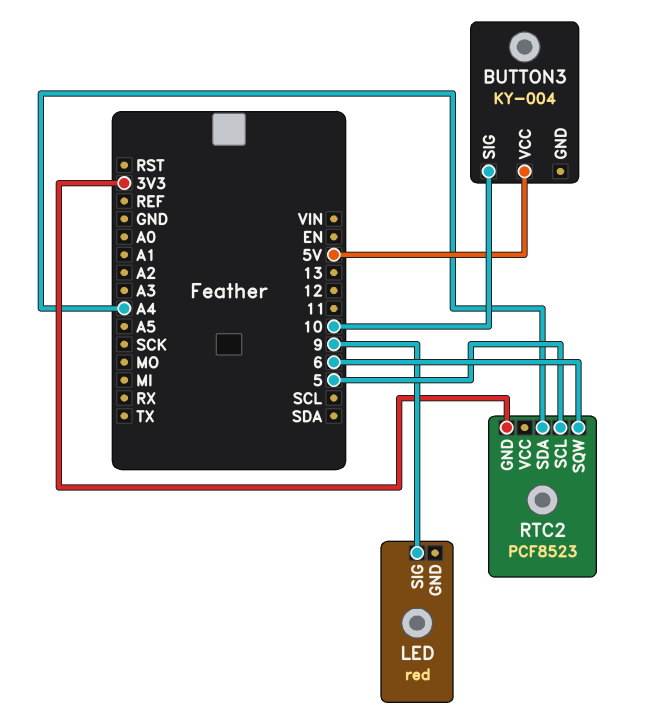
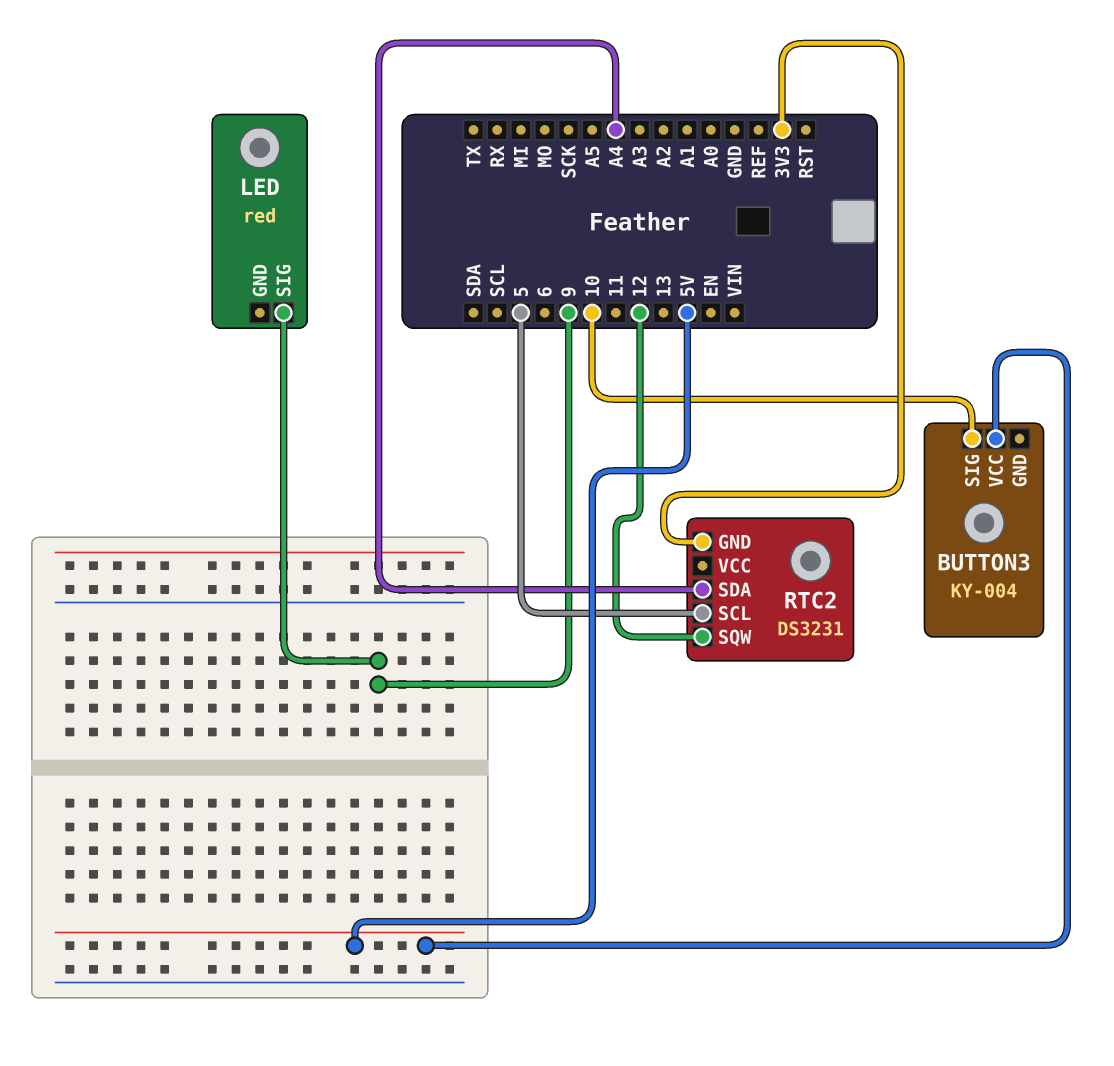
RTC2: PCF8523 -> DS3231
RTC2 pin SQW: 6 -> 12

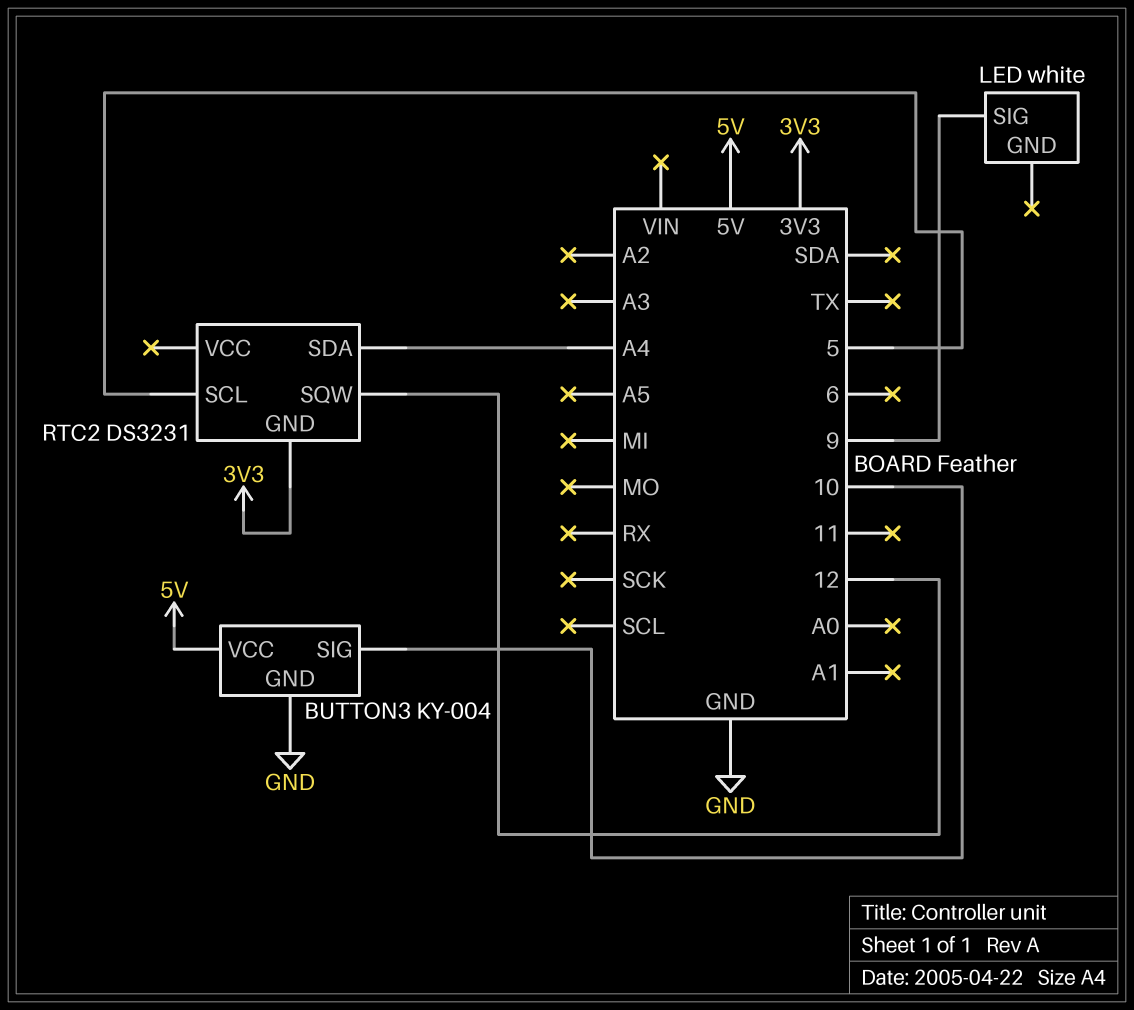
BUTTON3 pin GND: none -> GND
LED: red -> white

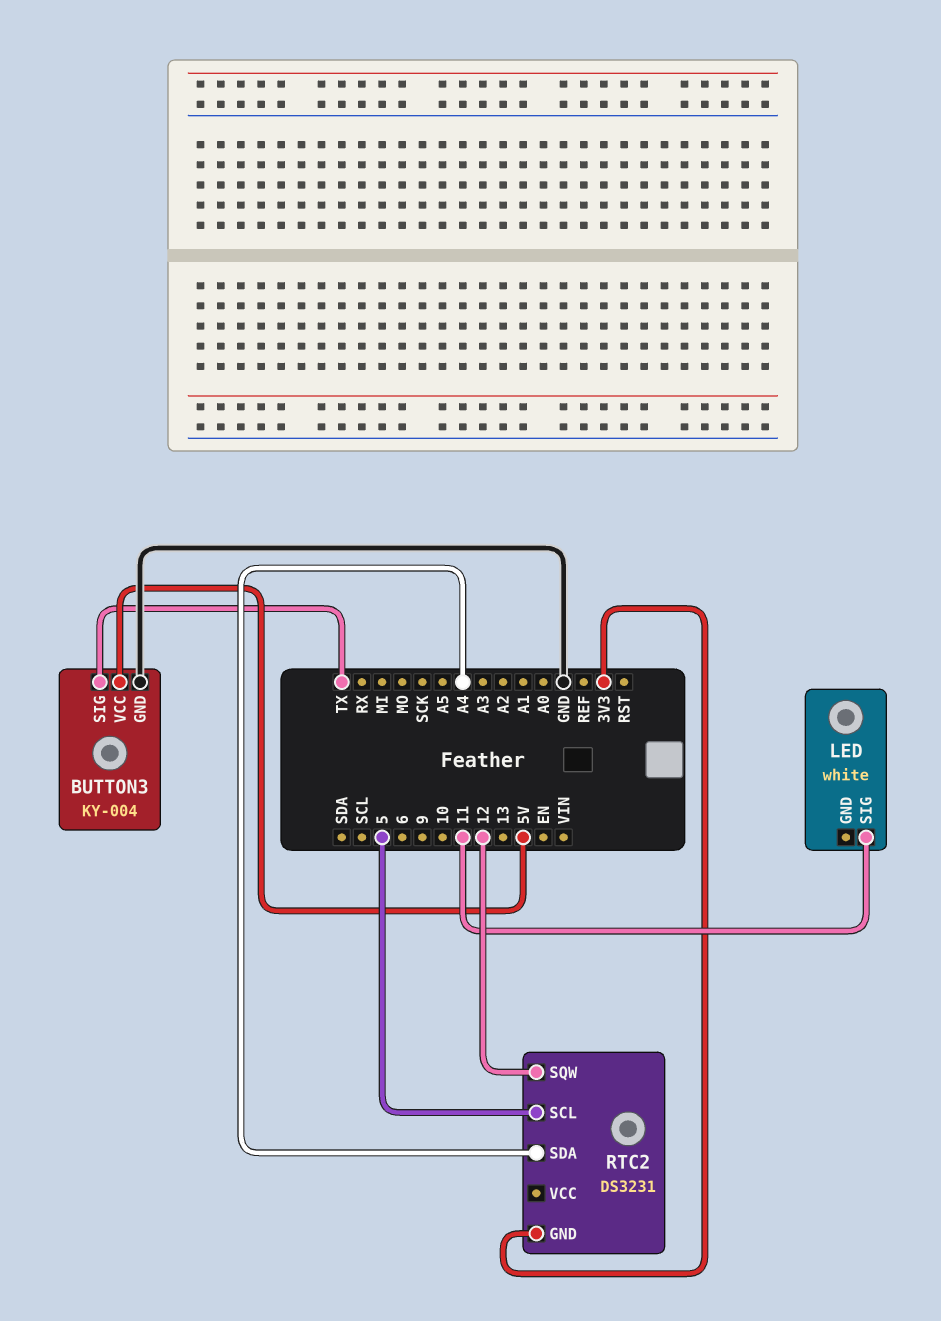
BUTTON3 pin SIG: 10 -> TX
LED pin SIG: 9 -> 11

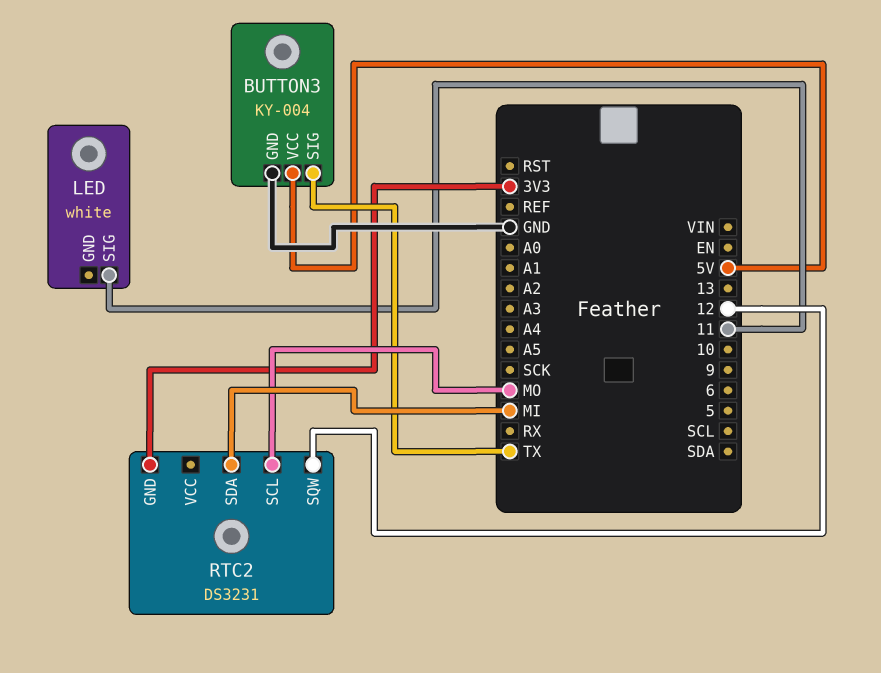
RTC2 pin SCL: 5 -> MO
RTC2 pin SDA: A4 -> MI

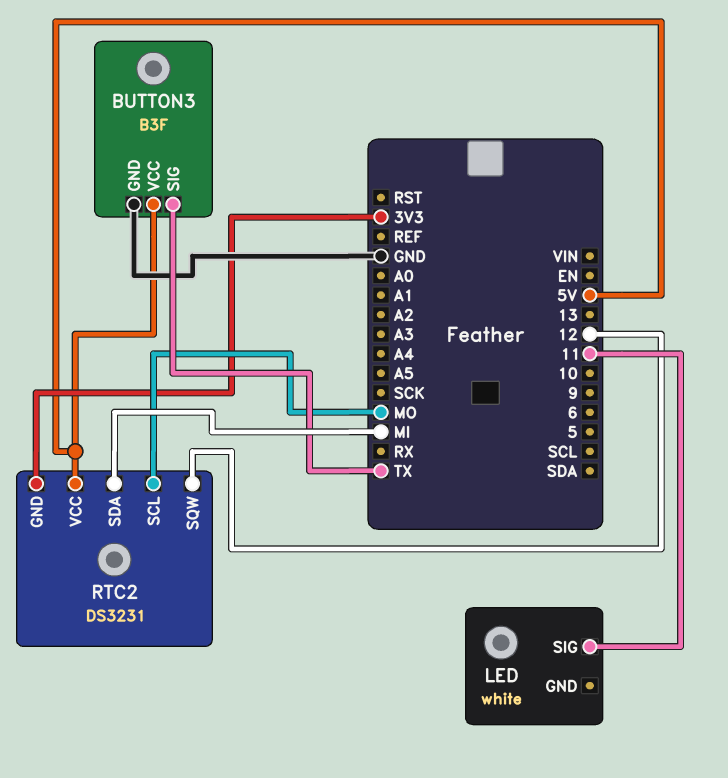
BUTTON3: KY-004 -> B3F
RTC2 pin VCC: none -> 5V

